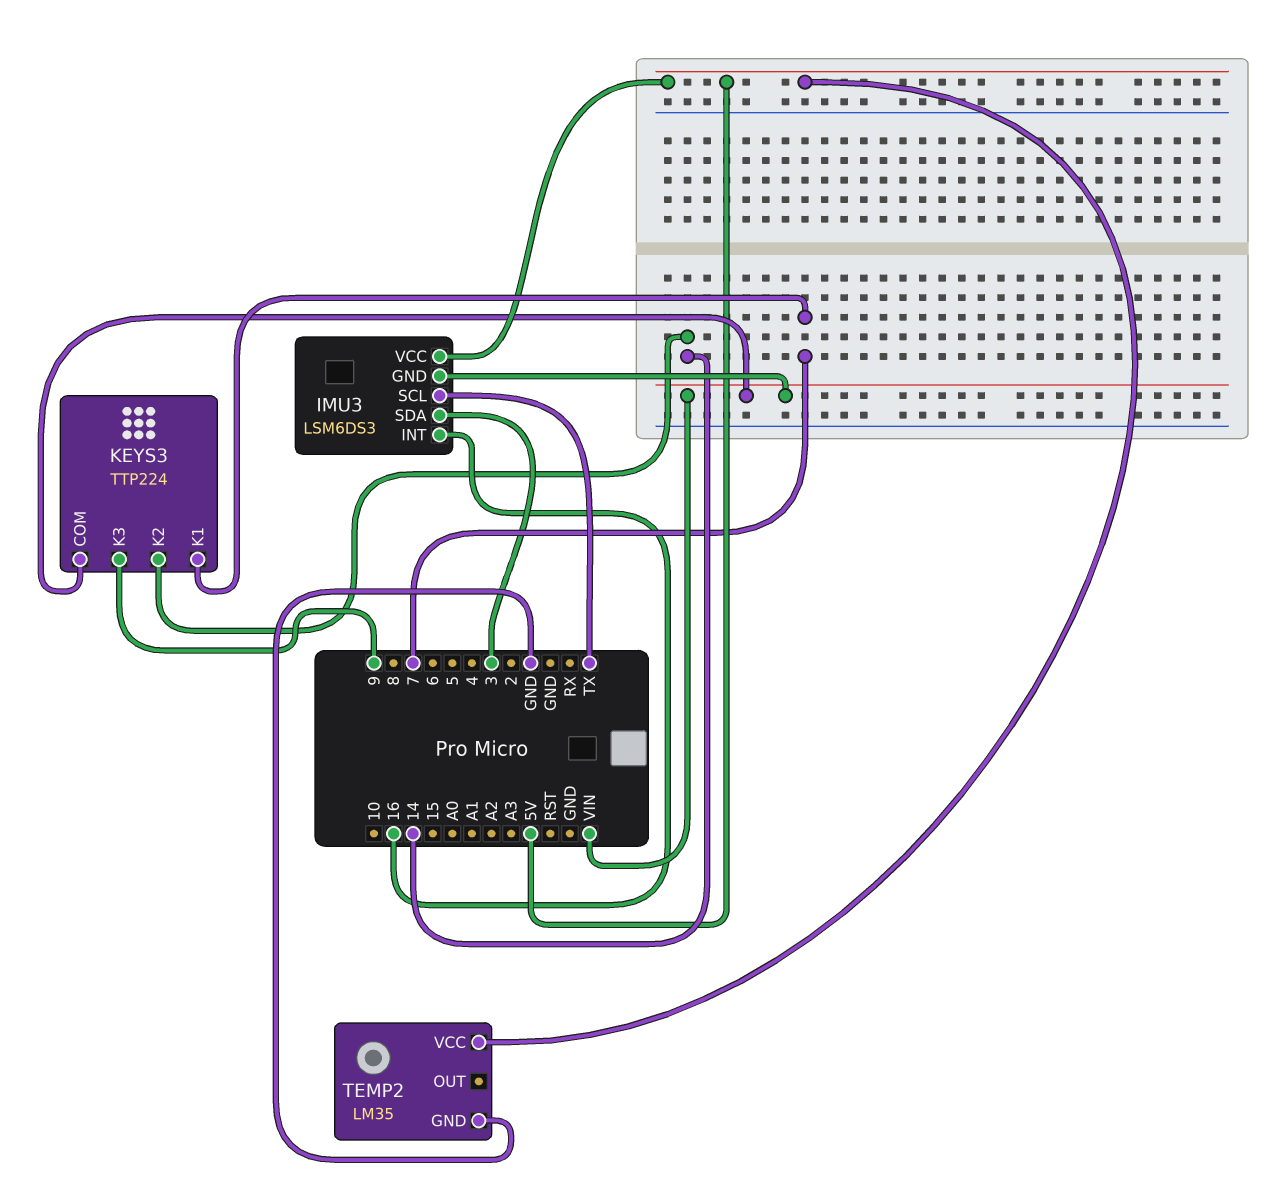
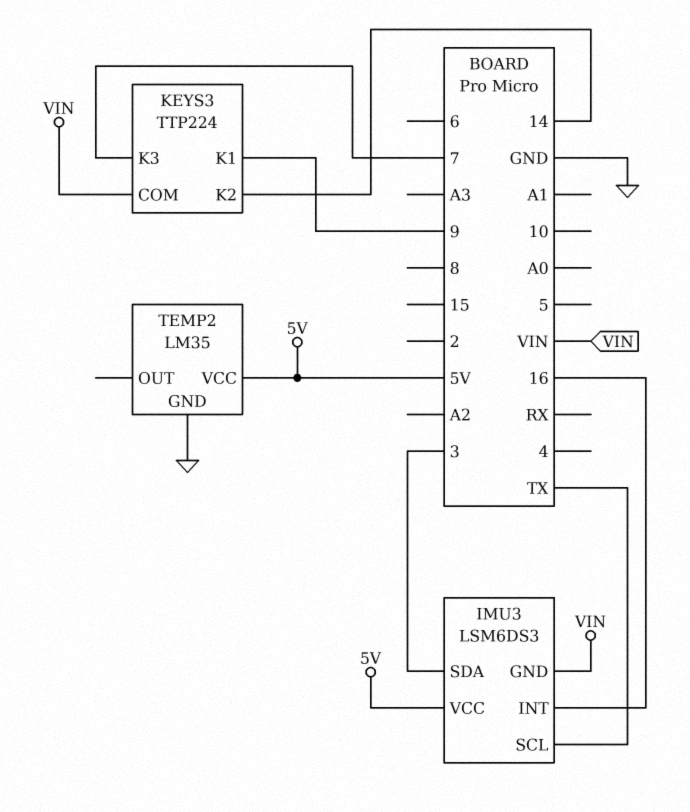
KEYS3 pin K1: 7 -> 9
KEYS3 pin K3: 9 -> 7

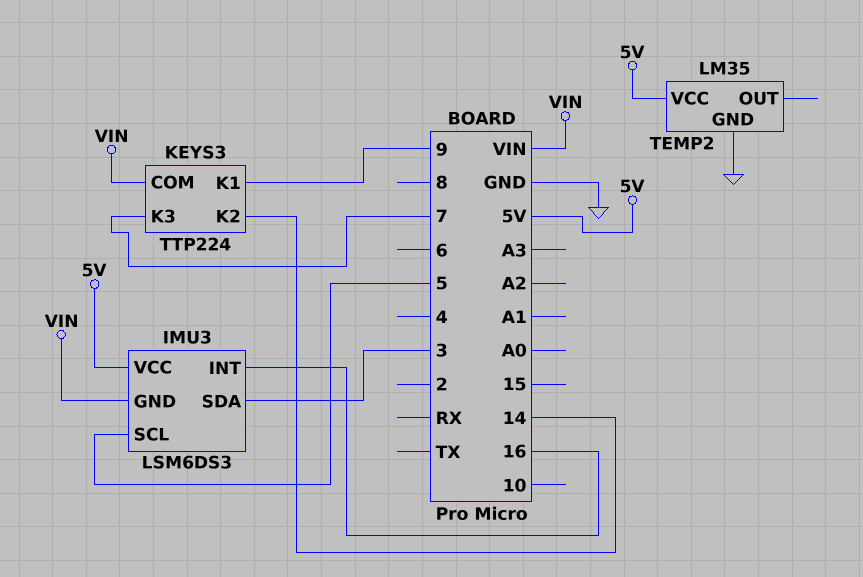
IMU3 pin SCL: TX -> 5

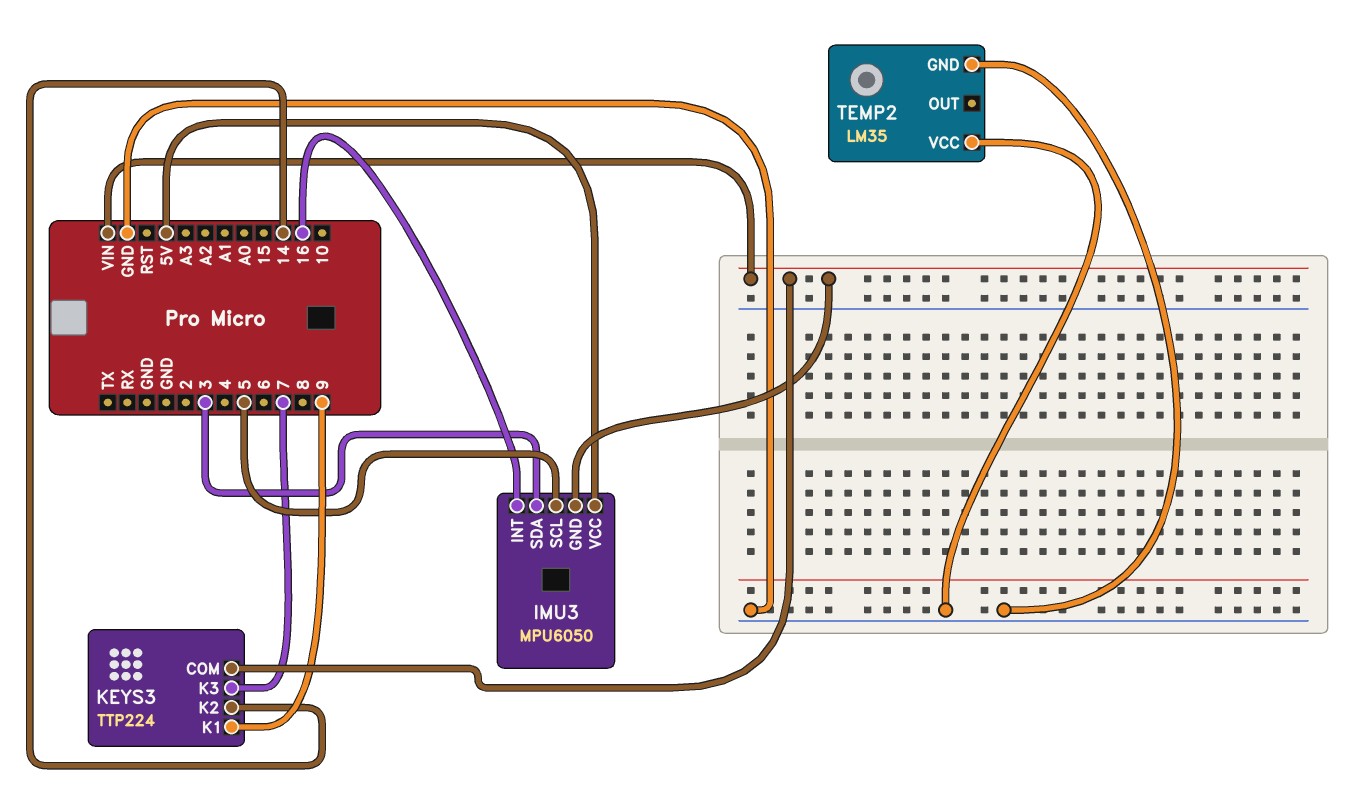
IMU3: LSM6DS3 -> MPU6050
TEMP2 pin VCC: 5V -> GND

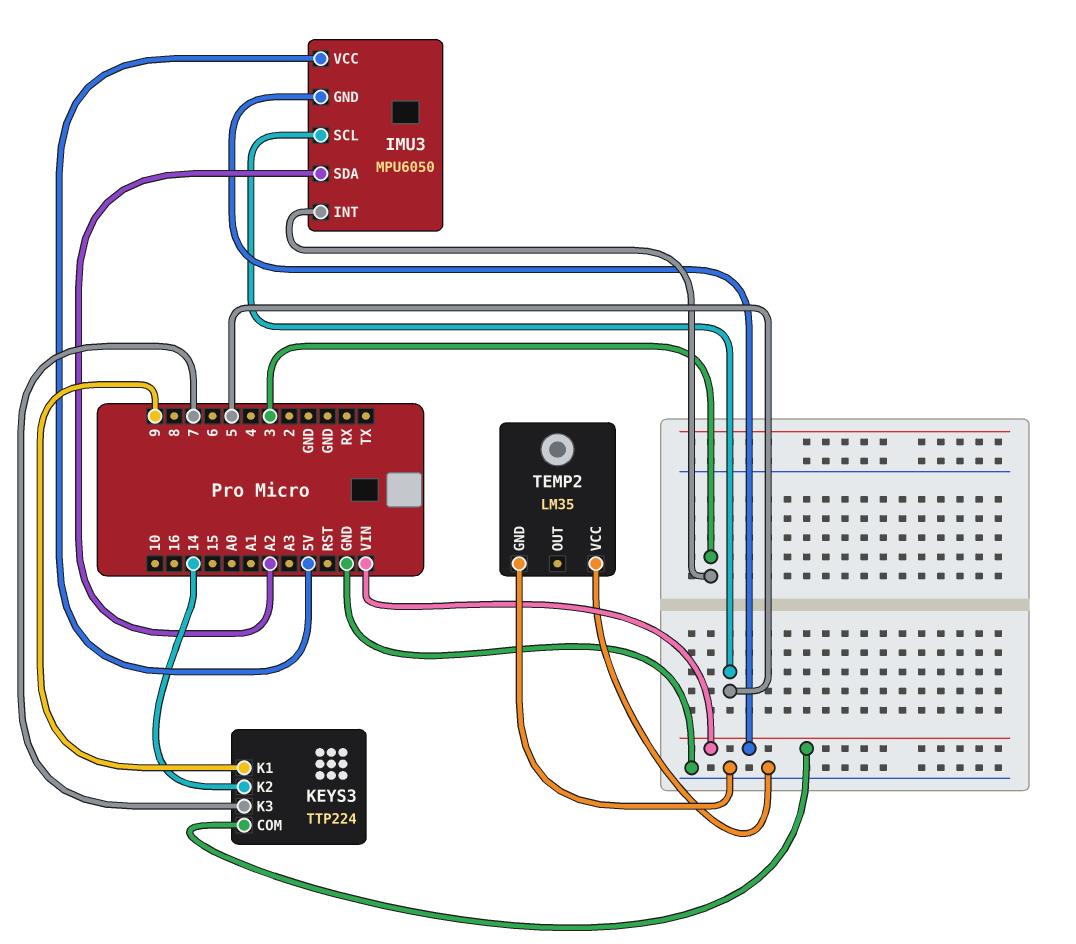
IMU3 pin INT: 16 -> 3
IMU3 pin SDA: 3 -> A2

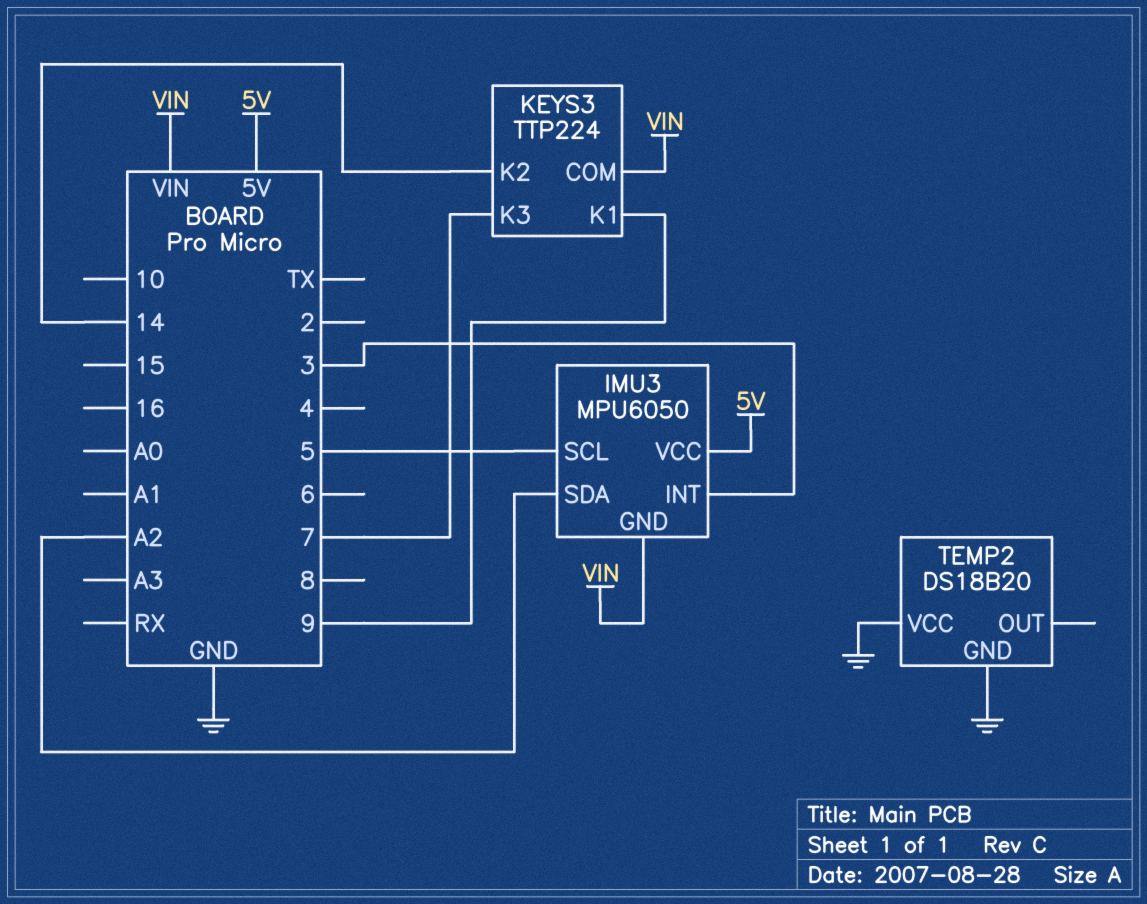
TEMP2: LM35 -> DS18B20

